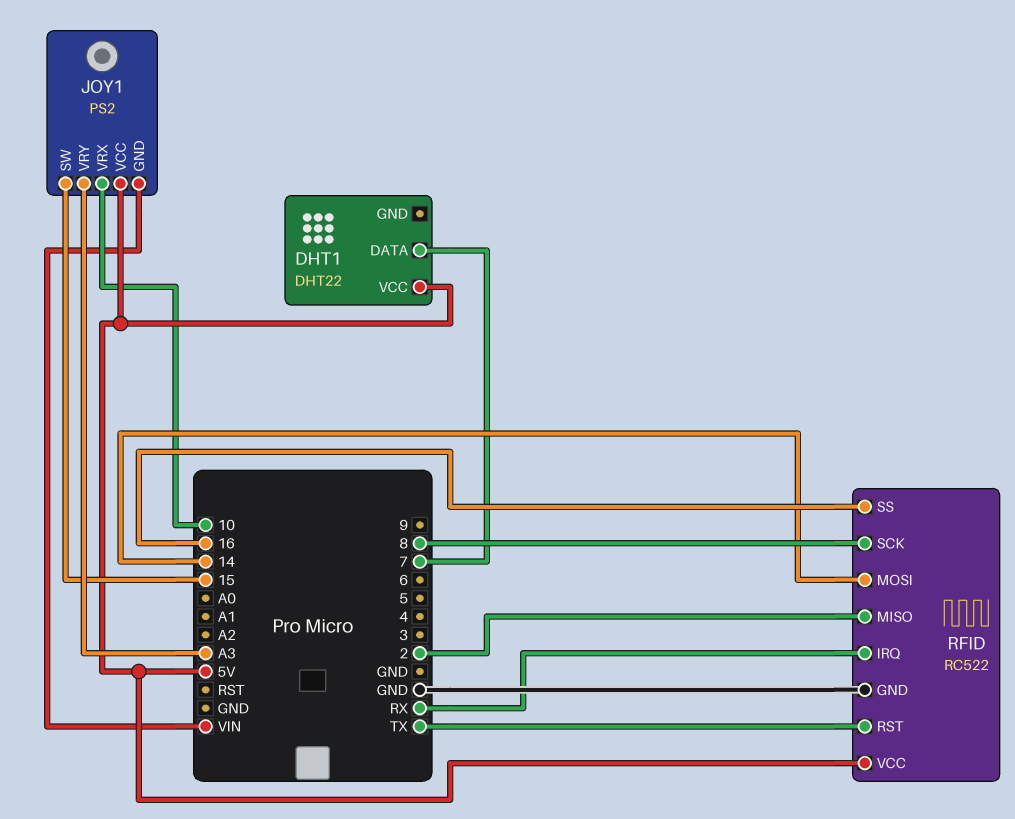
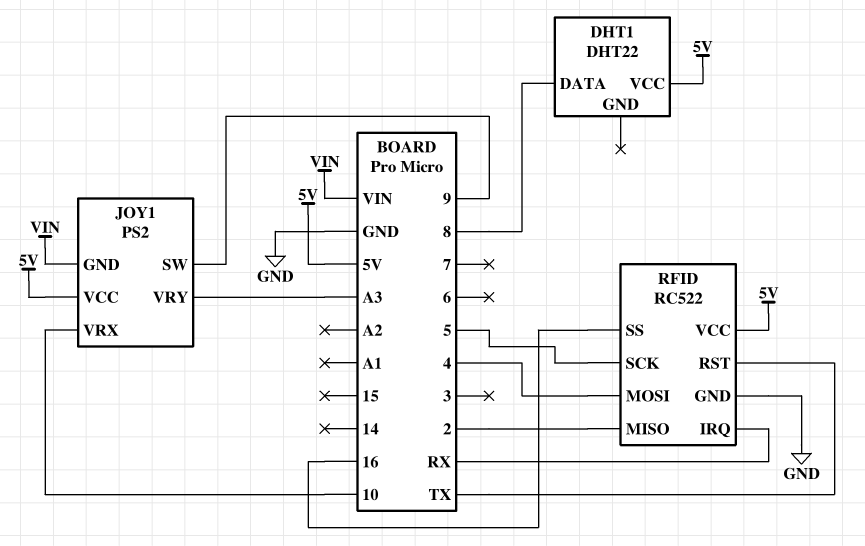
DHT1 pin DATA: 7 -> 8
JOY1 pin SW: 15 -> 9
RFID pin MOSI: 14 -> 4
RFID pin SCK: 8 -> 5

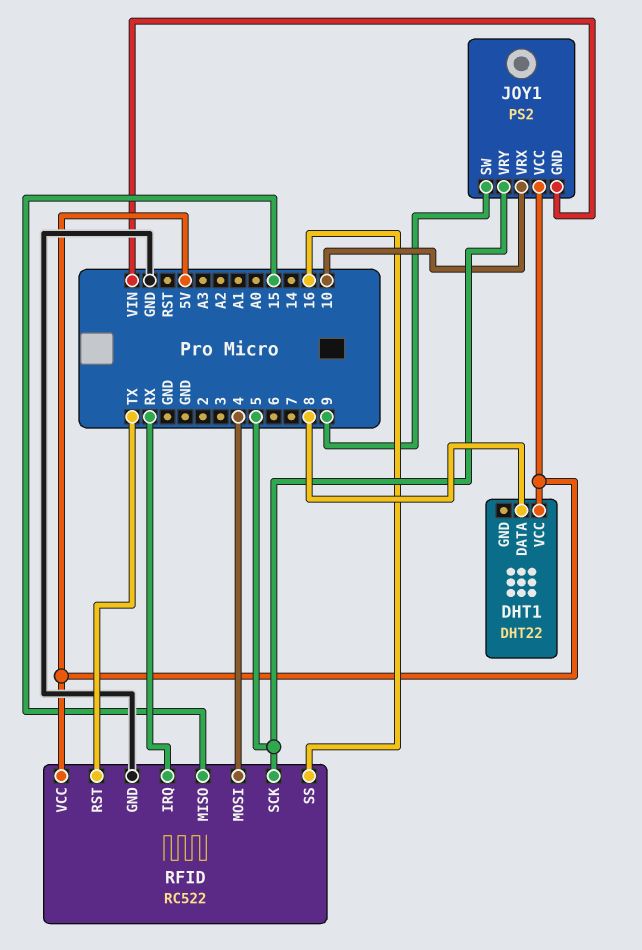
JOY1 pin VRY: A3 -> 5
RFID pin MISO: 2 -> 15

